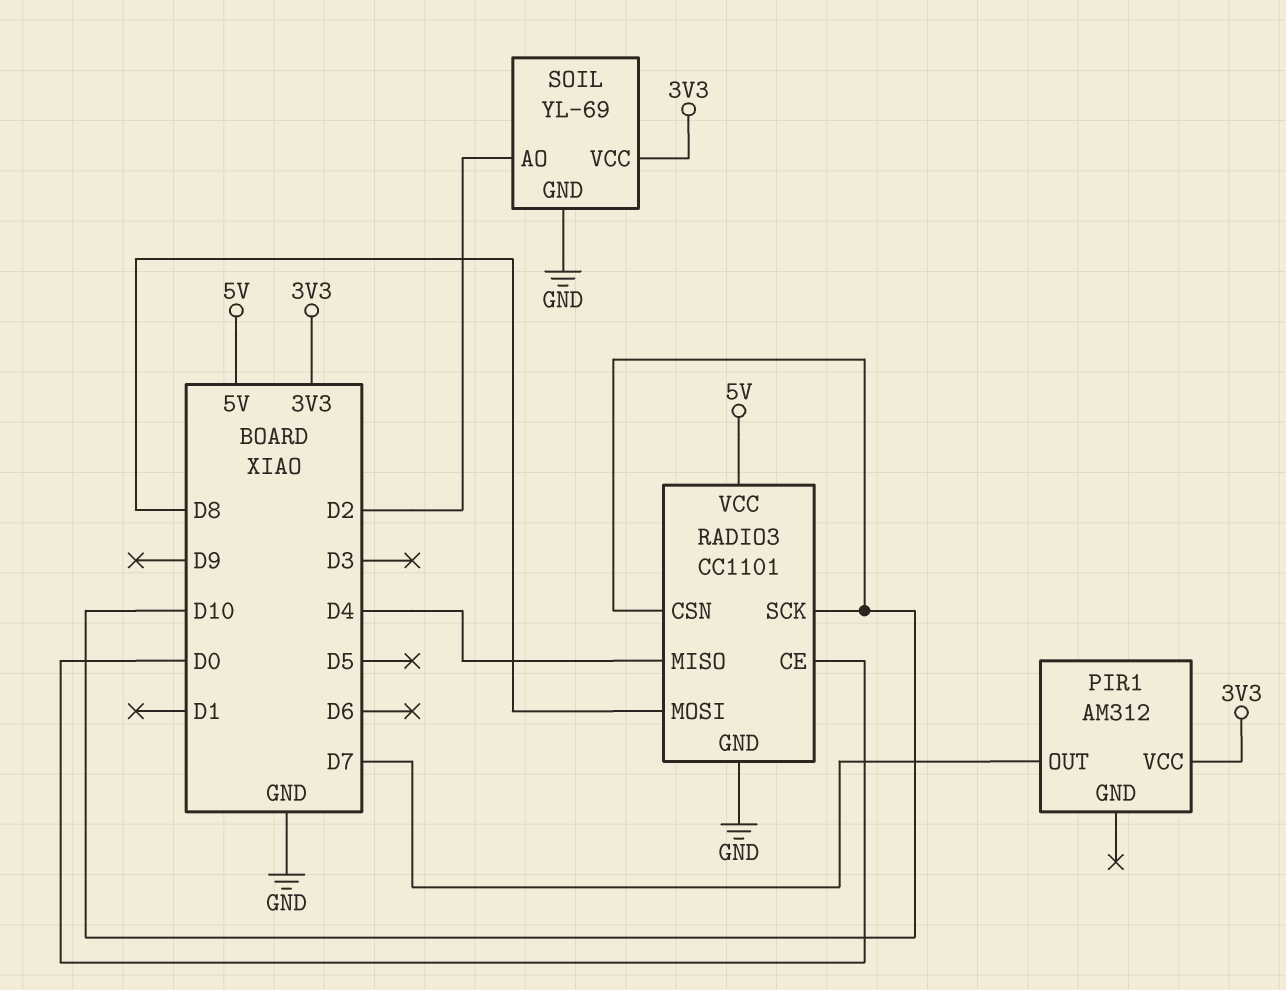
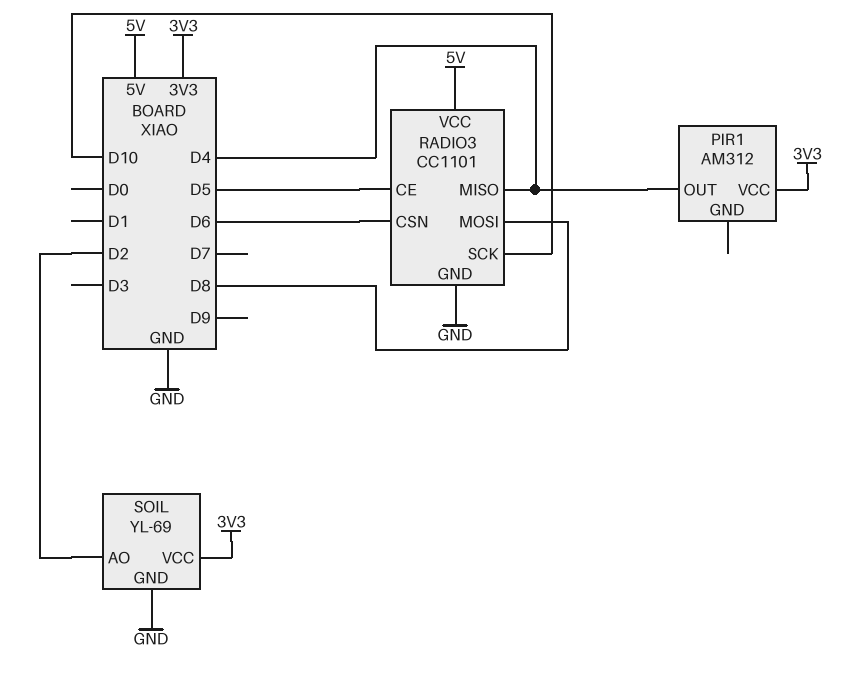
PIR1 pin OUT: D7 -> D4
RADIO3 pin CE: D0 -> D5
RADIO3 pin CSN: D10 -> D6

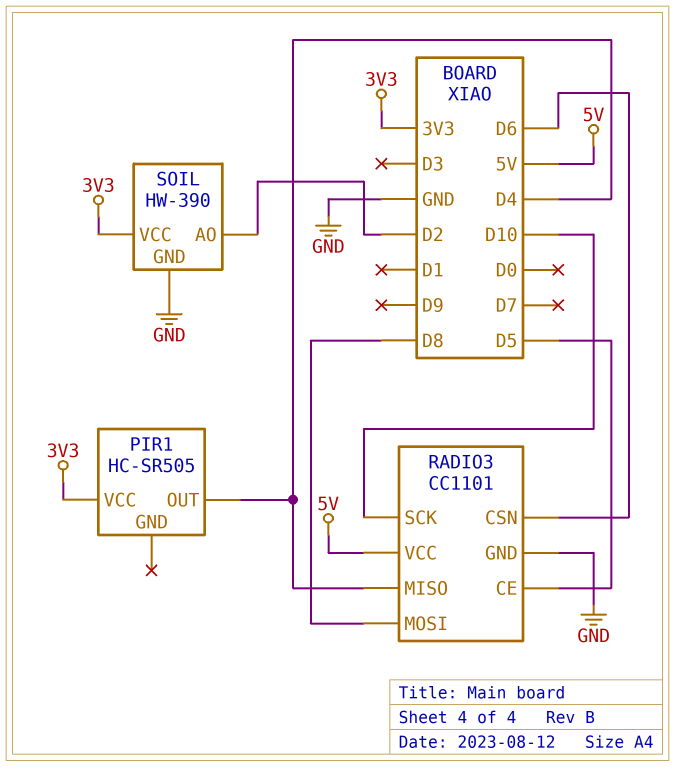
PIR1: AM312 -> HC-SR505
SOIL: YL-69 -> HW-390

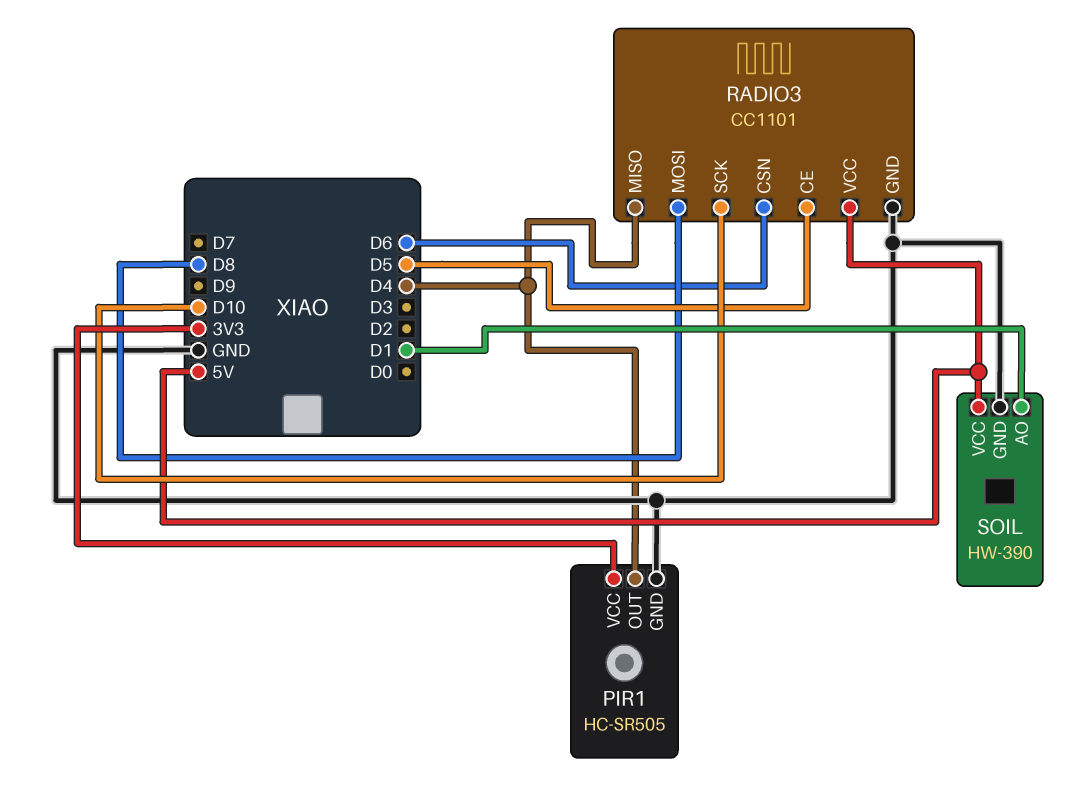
PIR1 pin GND: none -> GND
SOIL pin AO: D2 -> D1
SOIL pin VCC: 3V3 -> 5V

